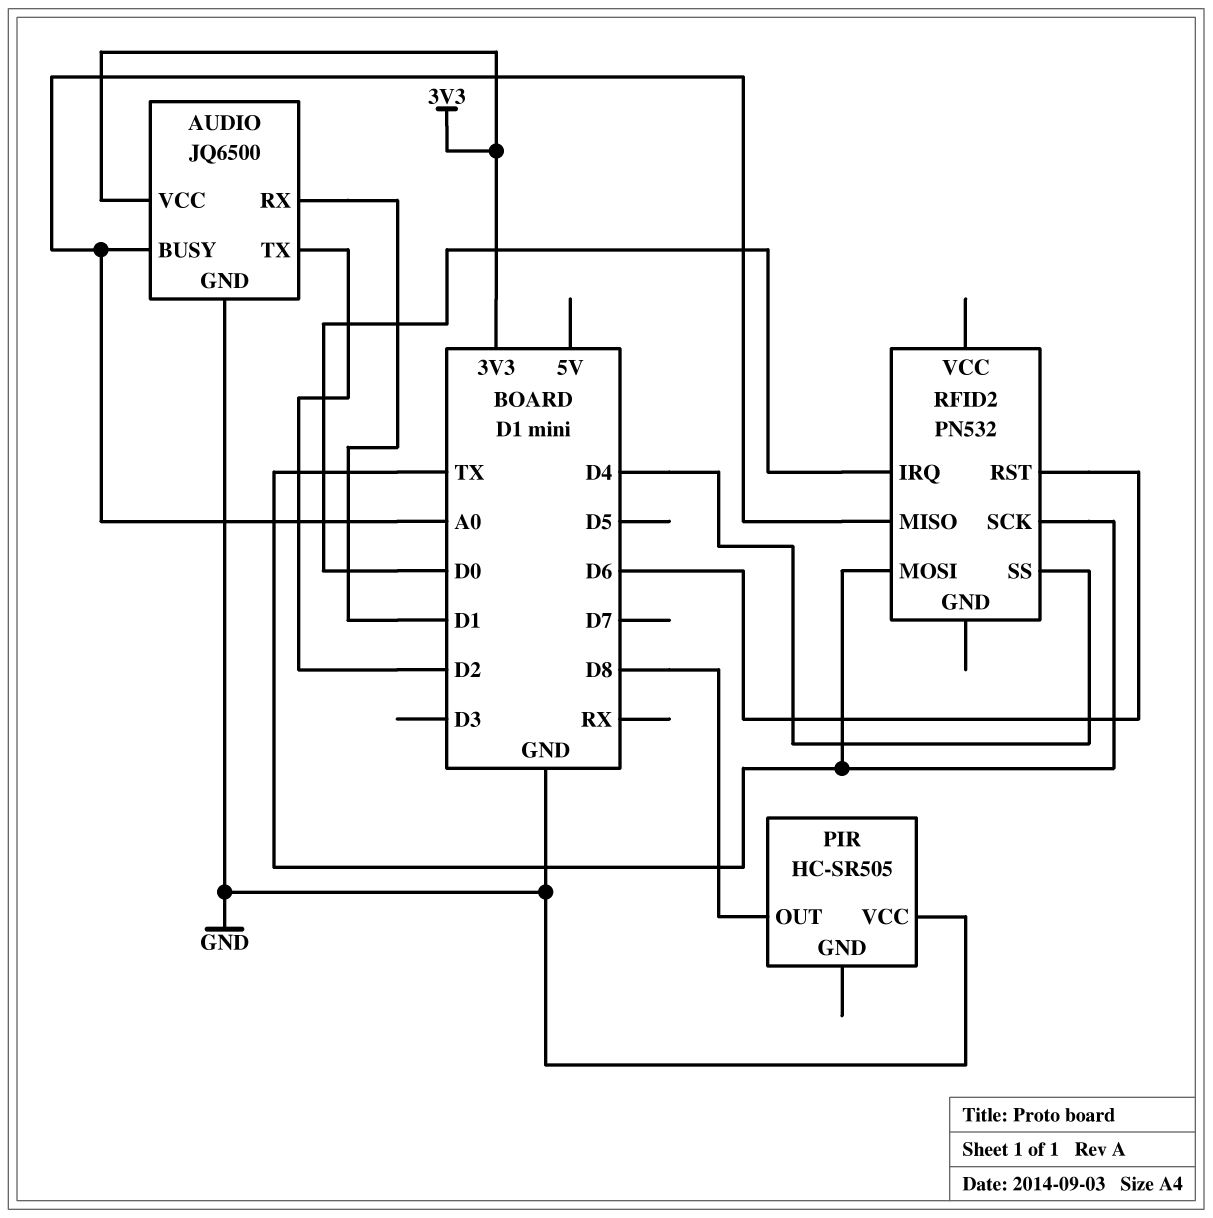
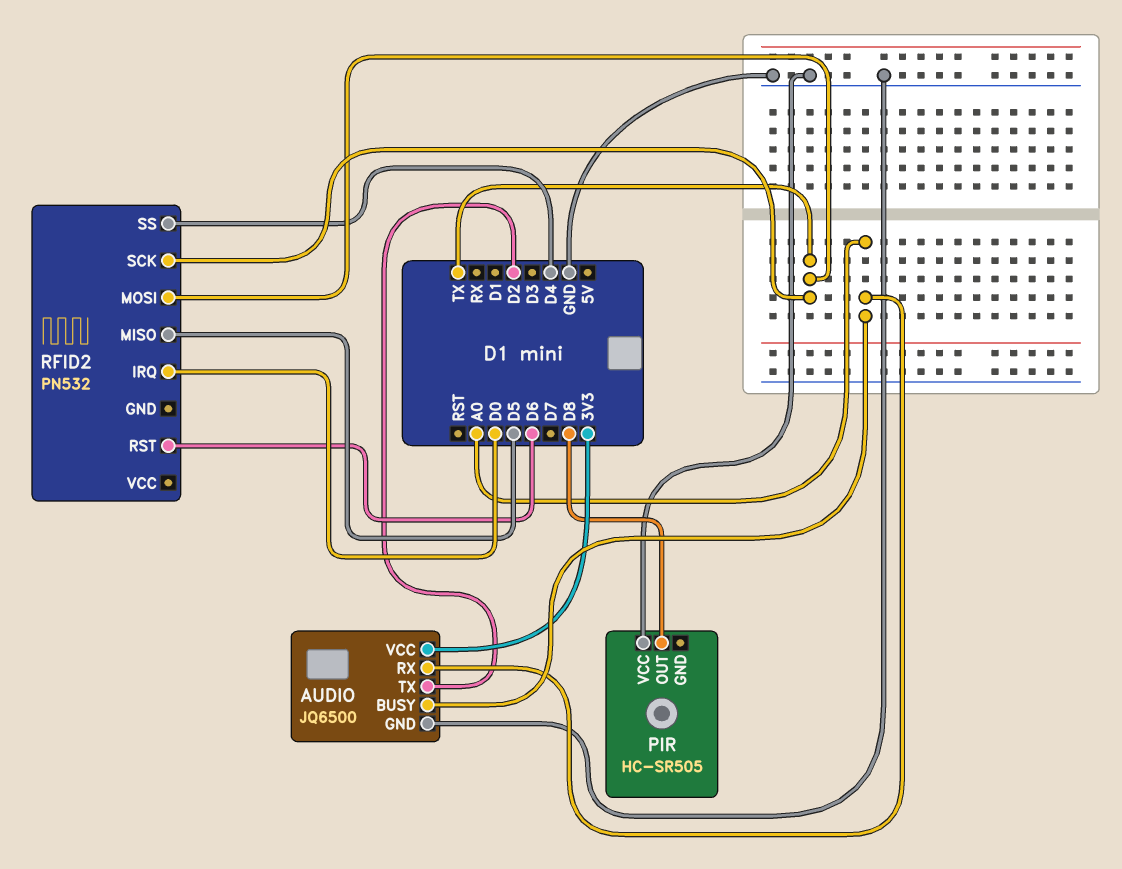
AUDIO pin RX: D1 -> A0
RFID2 pin MISO: A0 -> D5

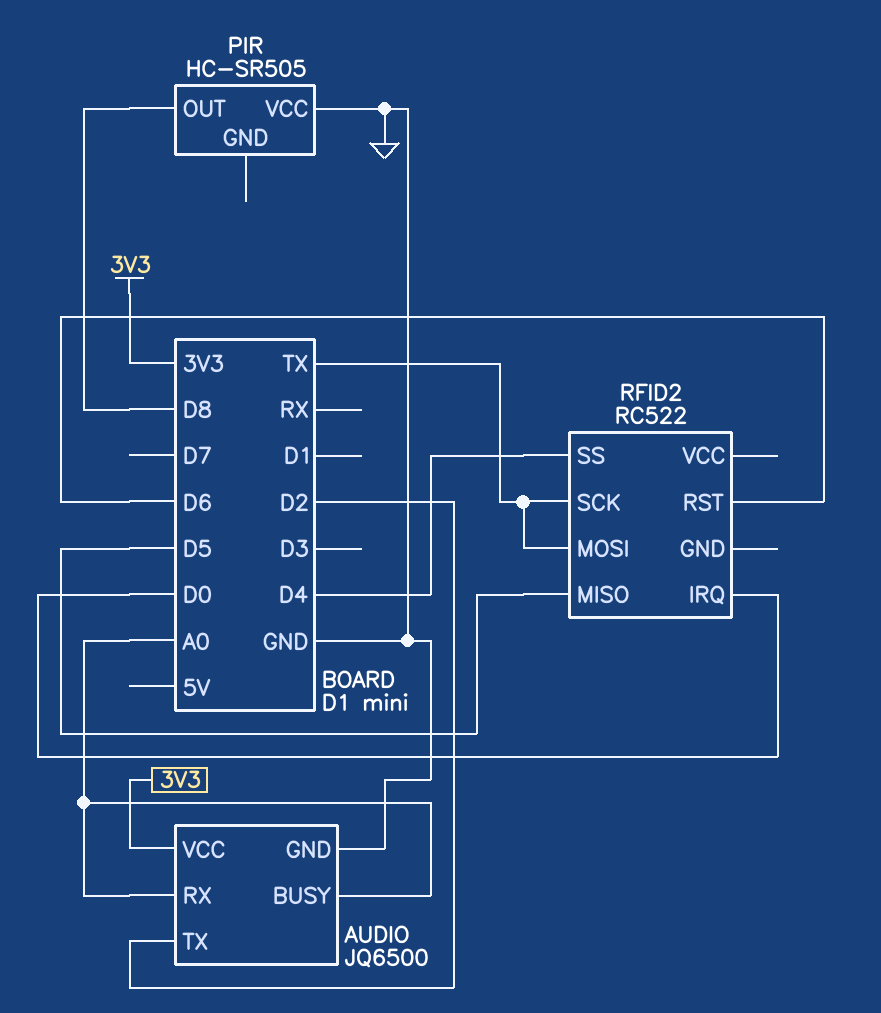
RFID2: PN532 -> RC522

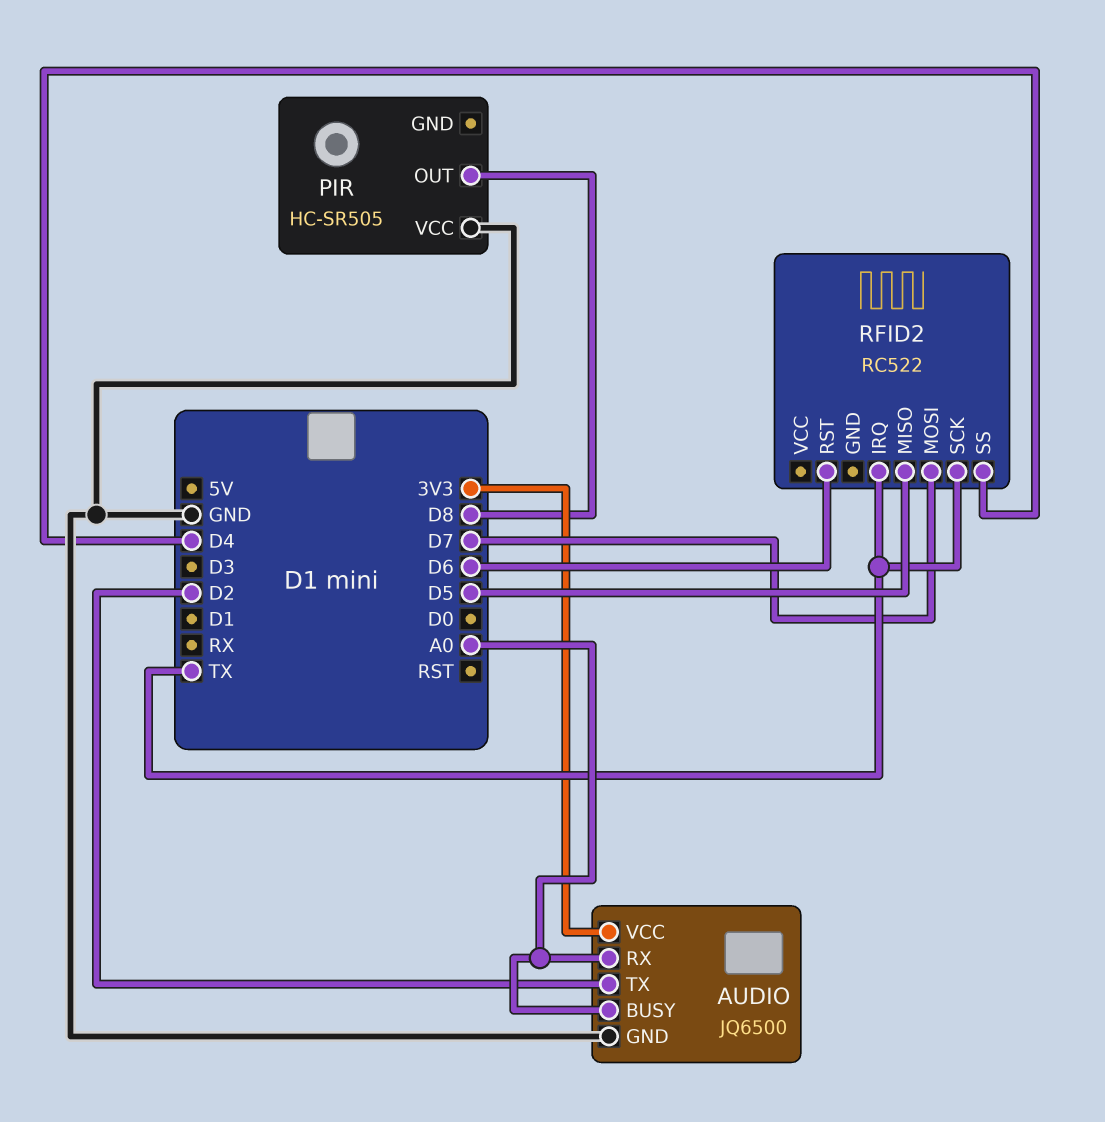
RFID2 pin IRQ: D0 -> TX
RFID2 pin MOSI: TX -> D7

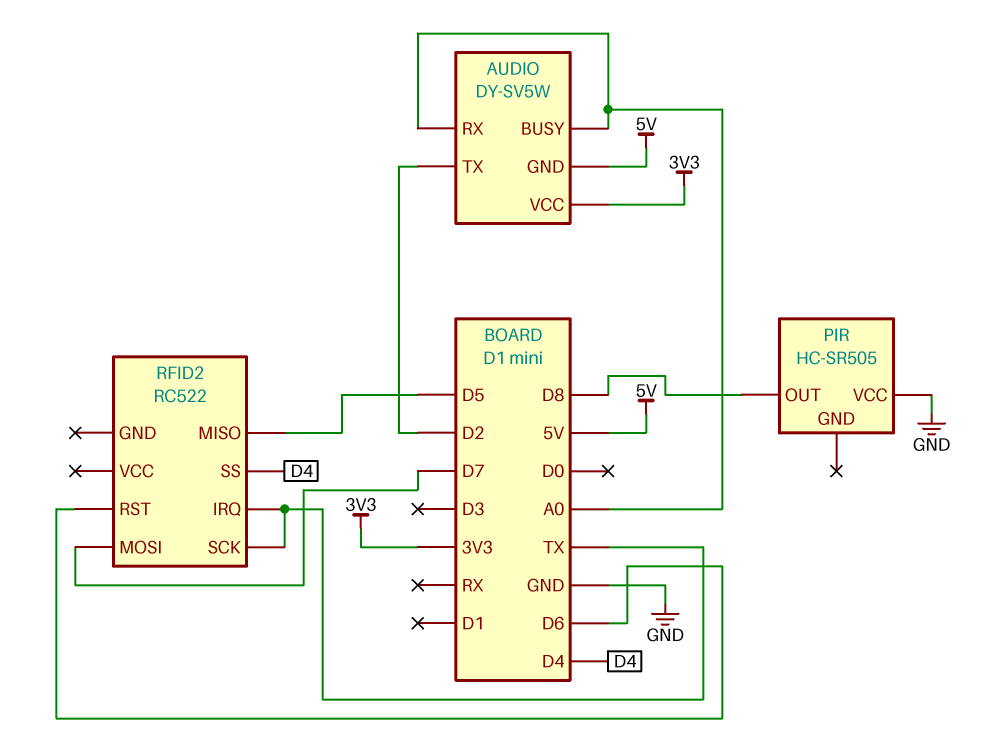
AUDIO: JQ6500 -> DY-SV5W
AUDIO pin GND: GND -> 5V

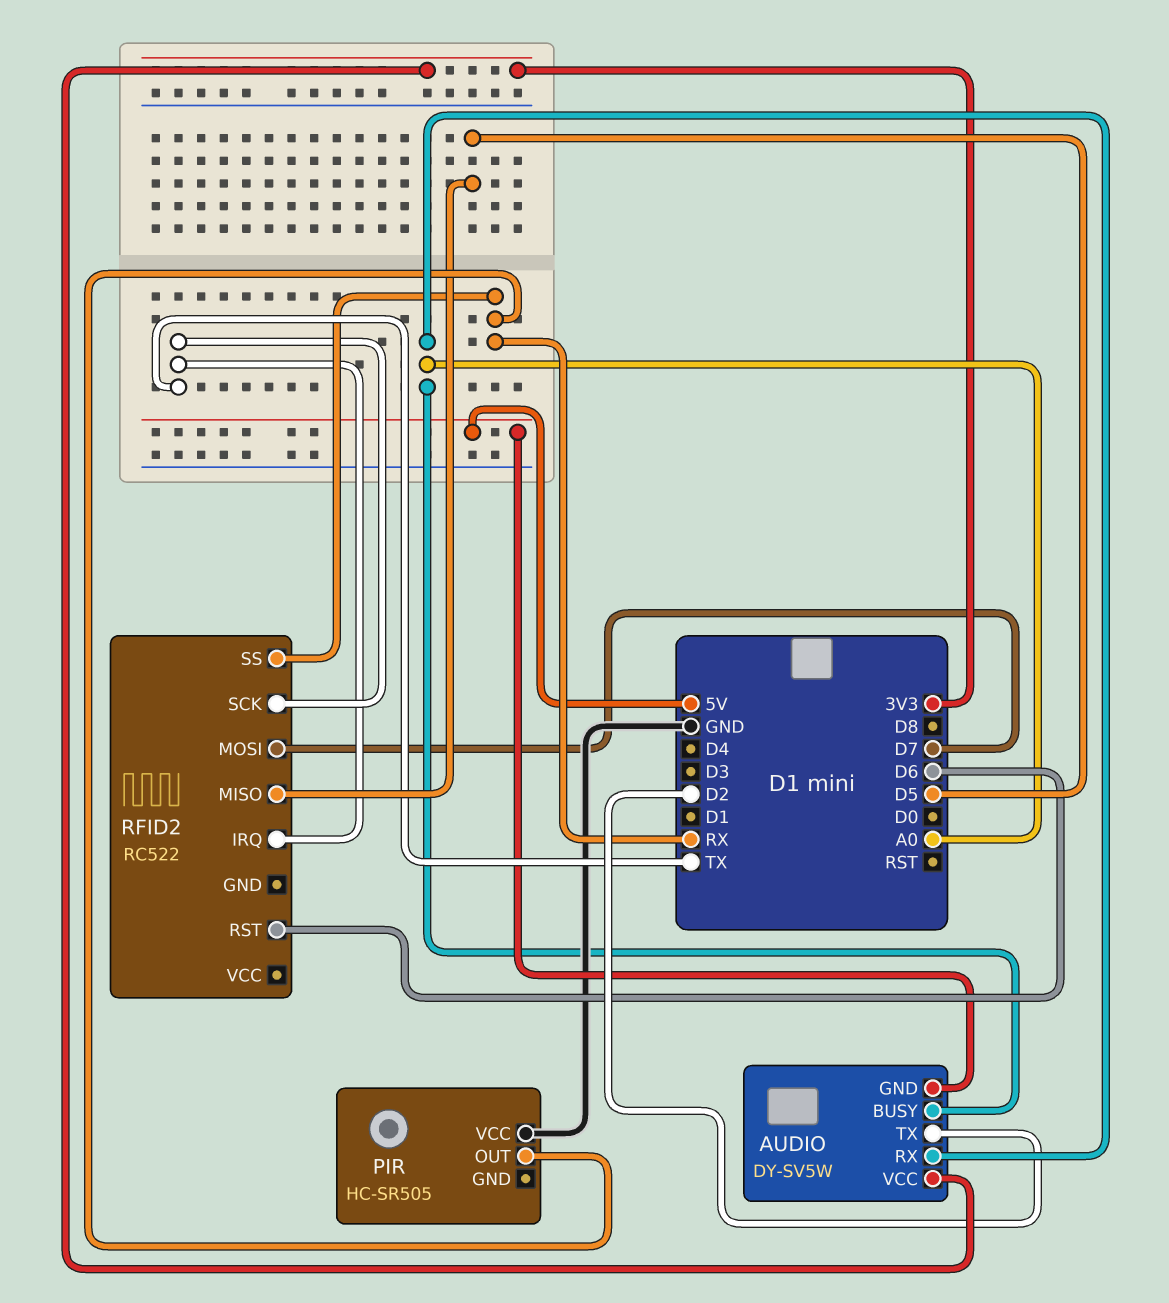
PIR pin OUT: D8 -> RX
RFID2 pin SS: D4 -> RX

